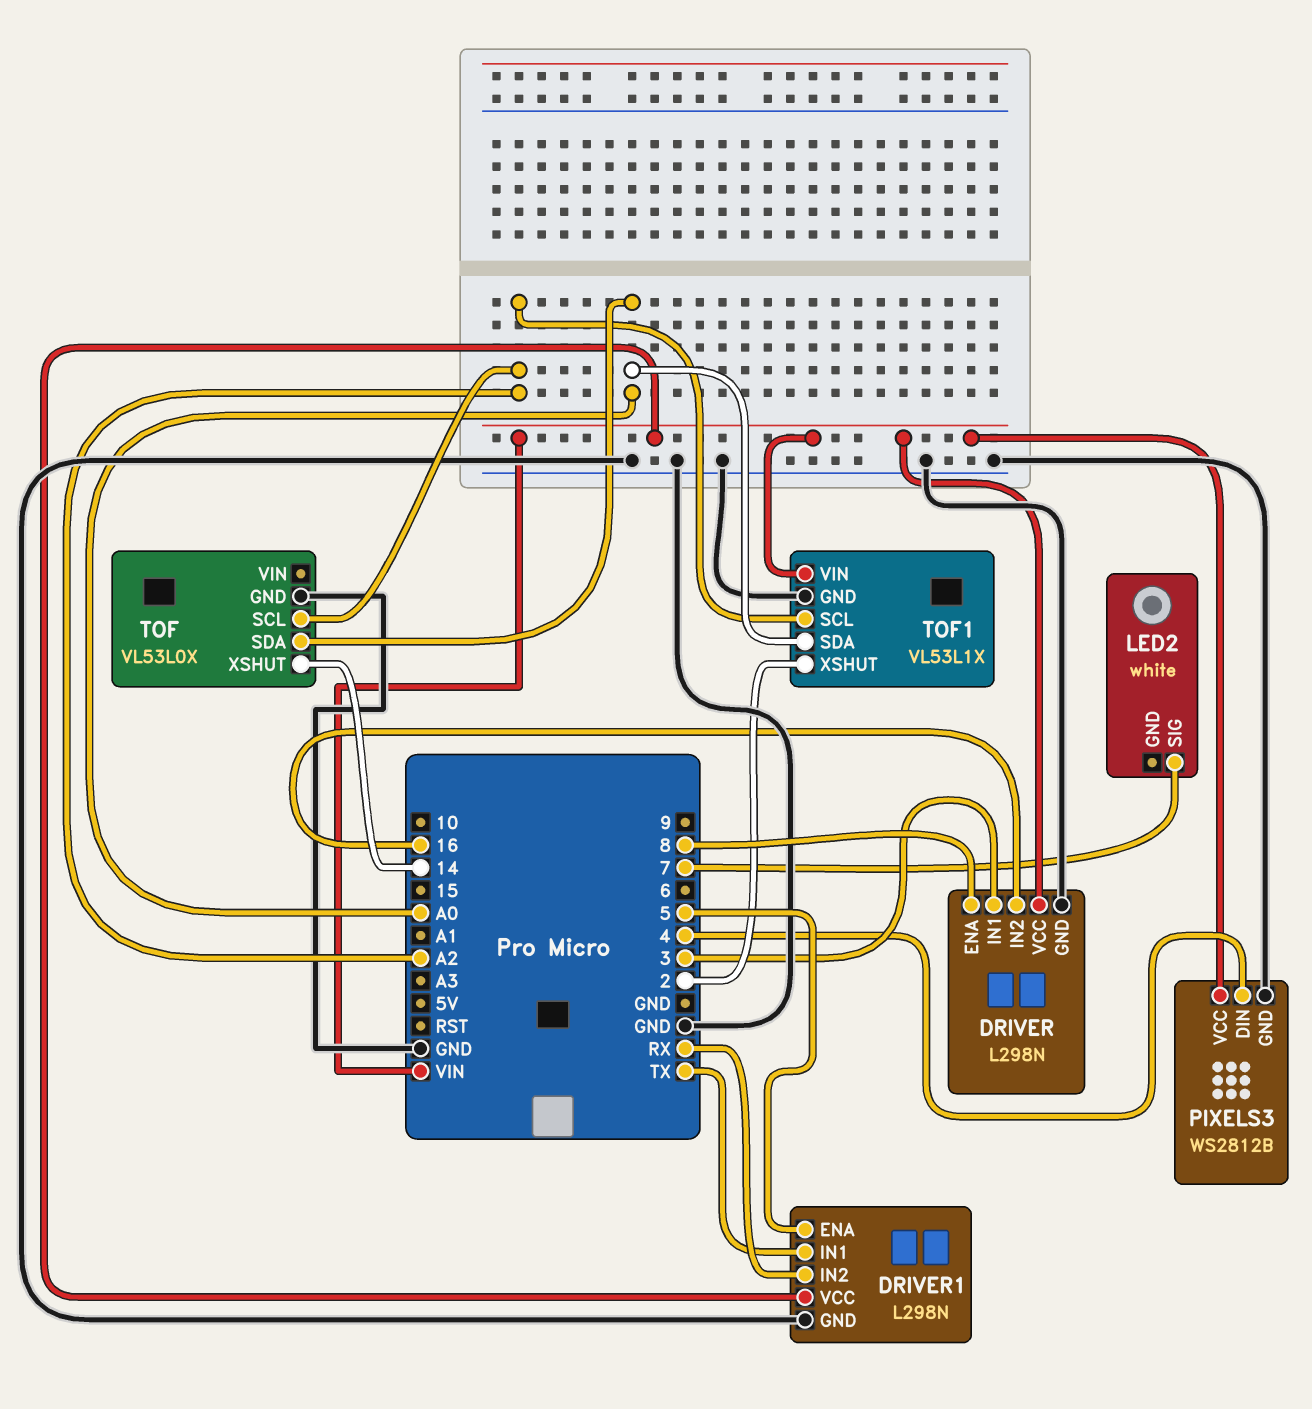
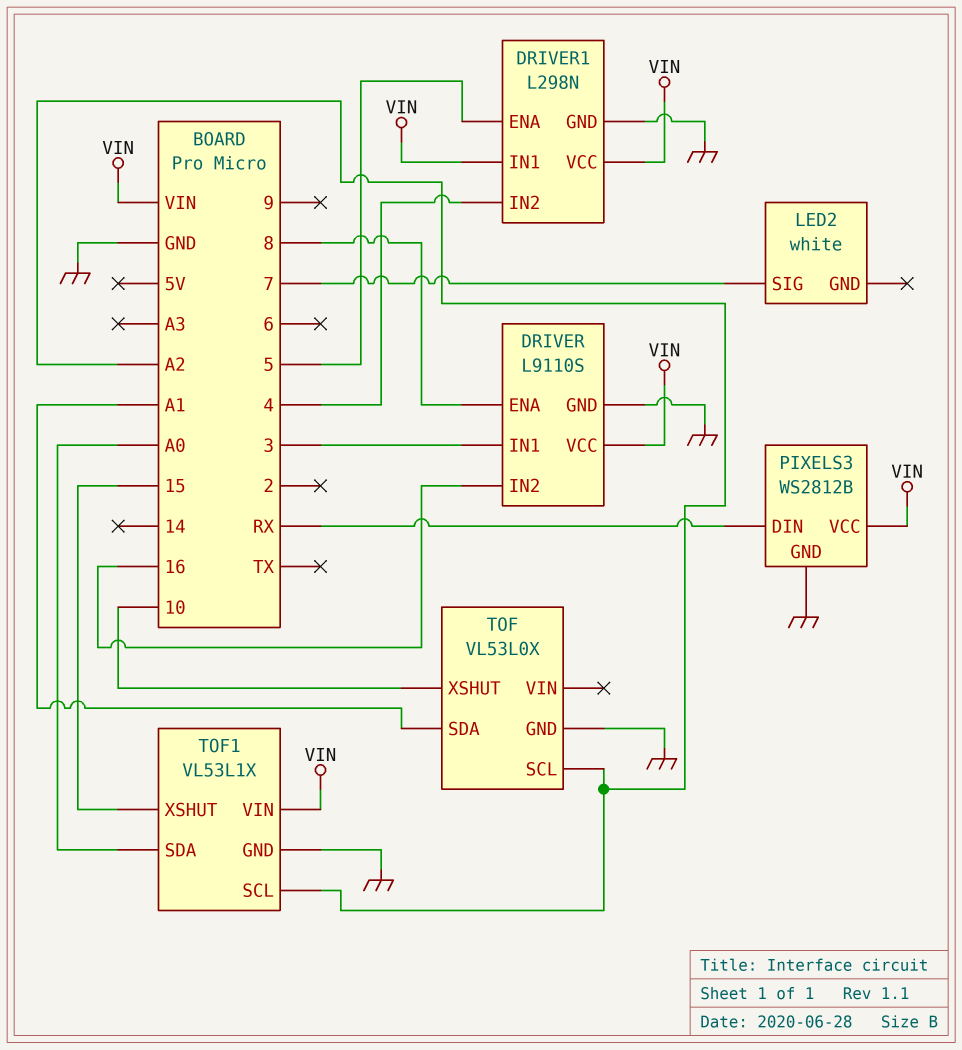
DRIVER: L298N -> L9110S
DRIVER1 pin IN1: TX -> VIN
DRIVER1 pin IN2: RX -> 4
PIXELS3 pin DIN: 4 -> RX
TOF pin SDA: A0 -> A1
TOF pin XSHUT: 14 -> 10
TOF1 pin XSHUT: 2 -> 15

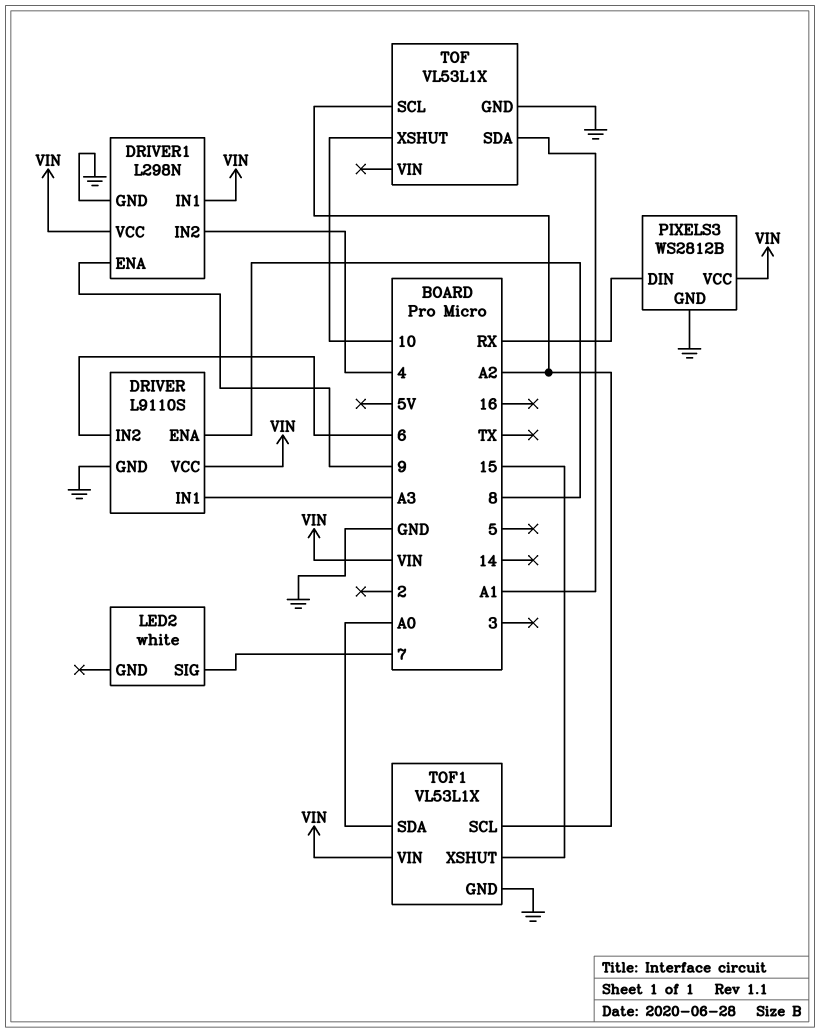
DRIVER pin IN1: 3 -> A3
DRIVER pin IN2: 16 -> 6
DRIVER1 pin ENA: 5 -> 9
TOF: VL53L0X -> VL53L1X

